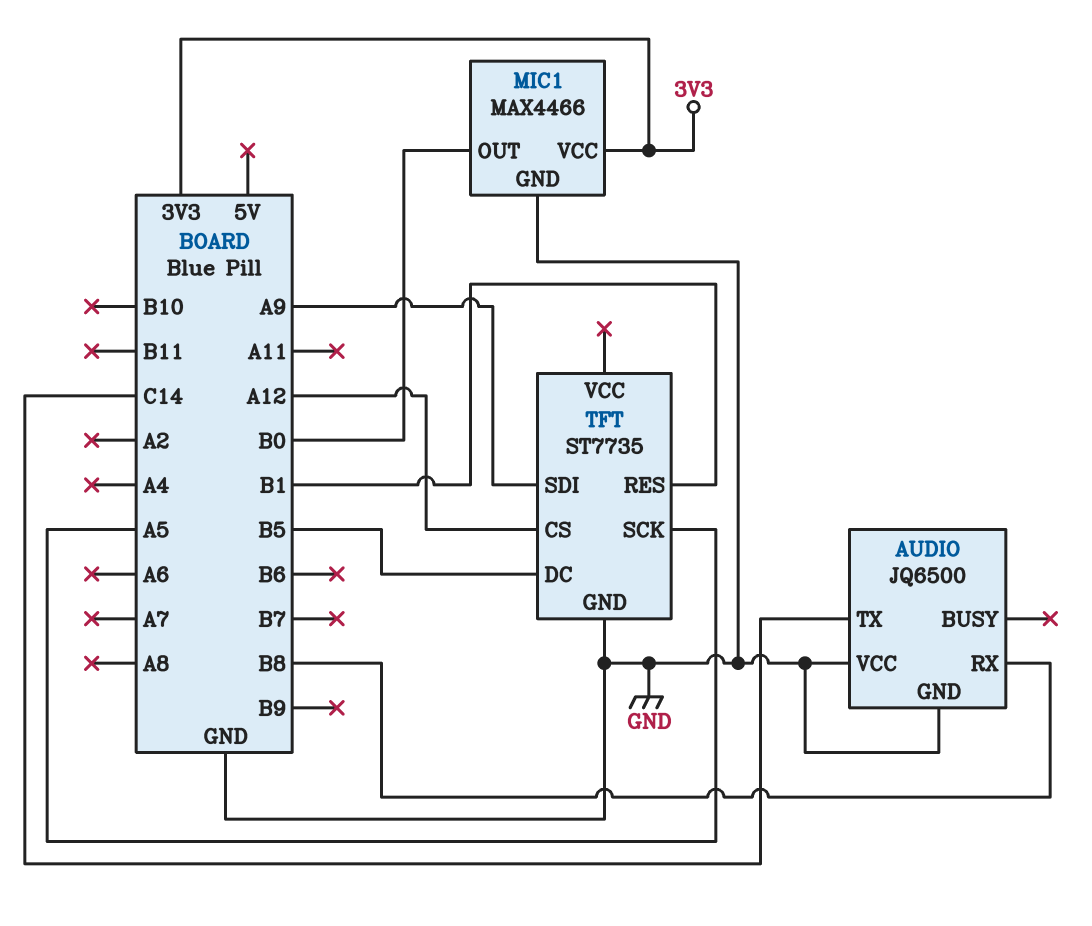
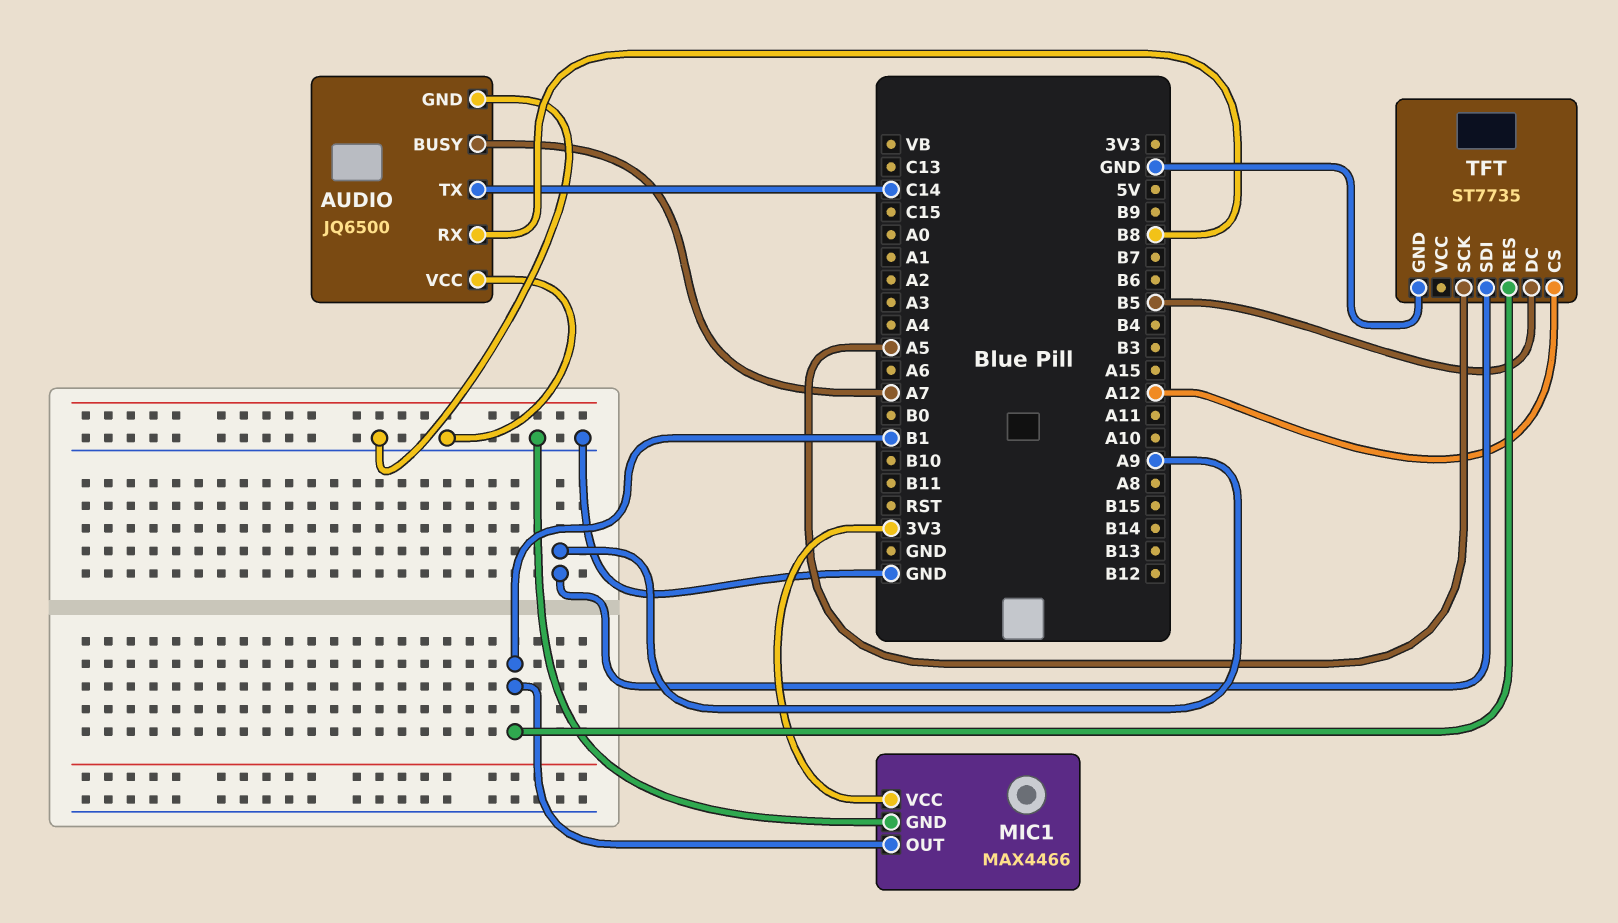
AUDIO pin BUSY: none -> A7
MIC1 pin OUT: B0 -> B1

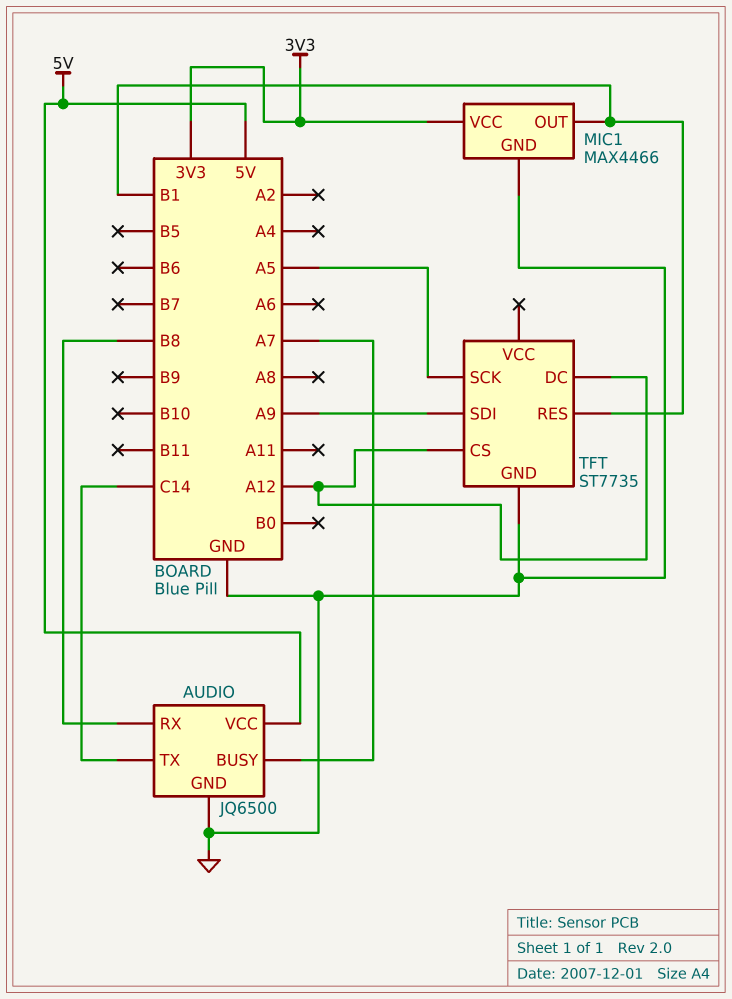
AUDIO pin VCC: GND -> 5V
TFT pin DC: B5 -> A12

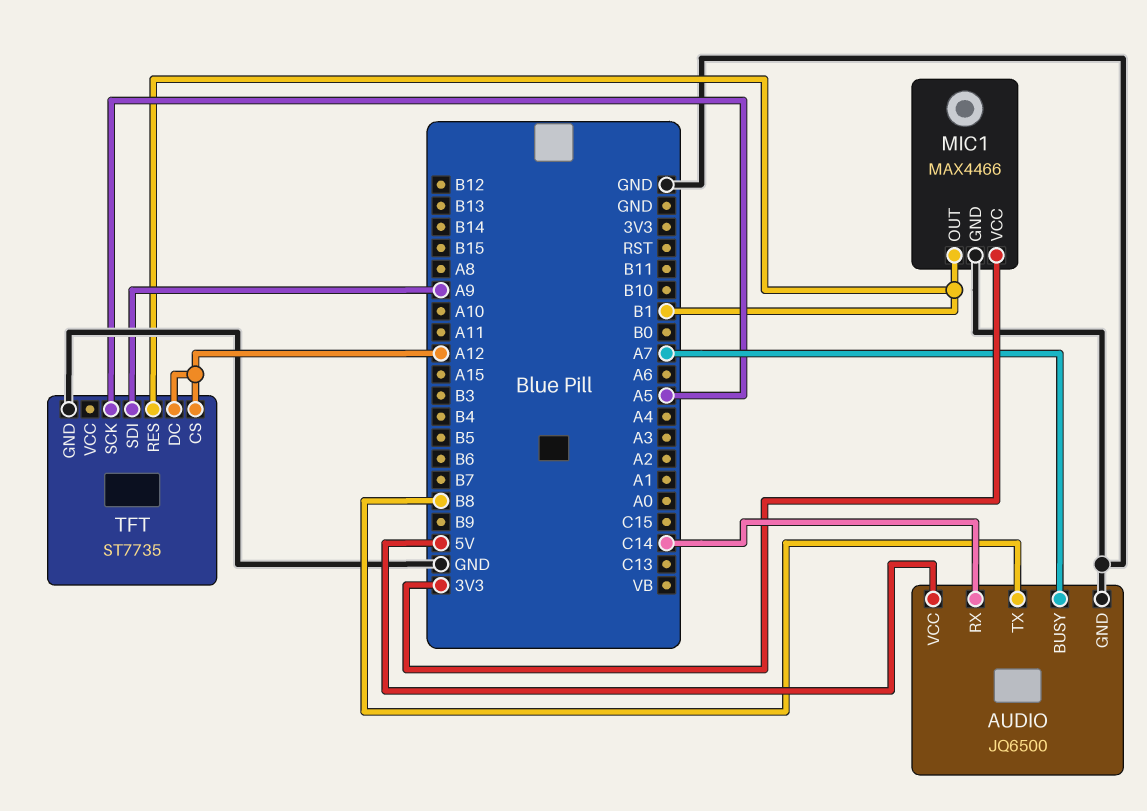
AUDIO pin RX: B8 -> C14
AUDIO pin TX: C14 -> B8

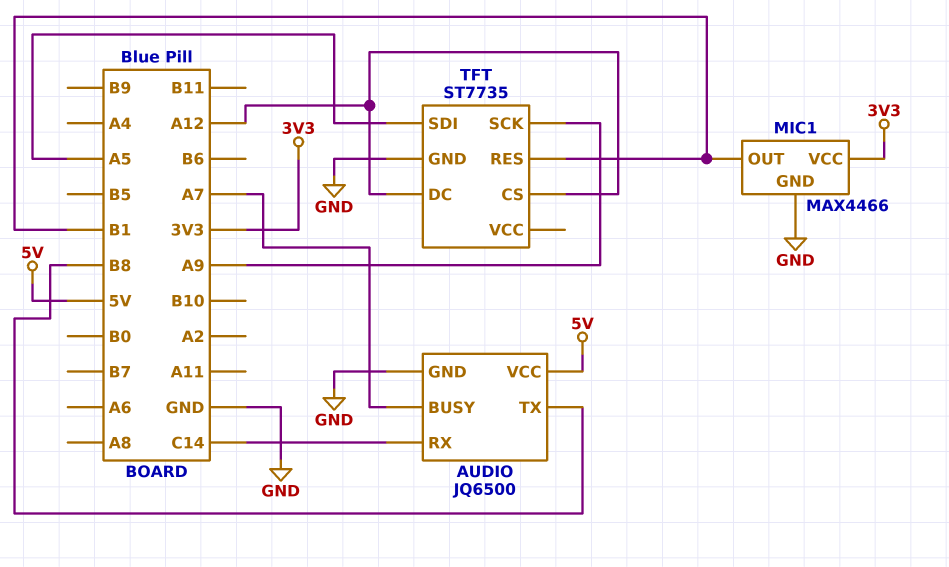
TFT pin SCK: A5 -> A9
TFT pin SDI: A9 -> A5

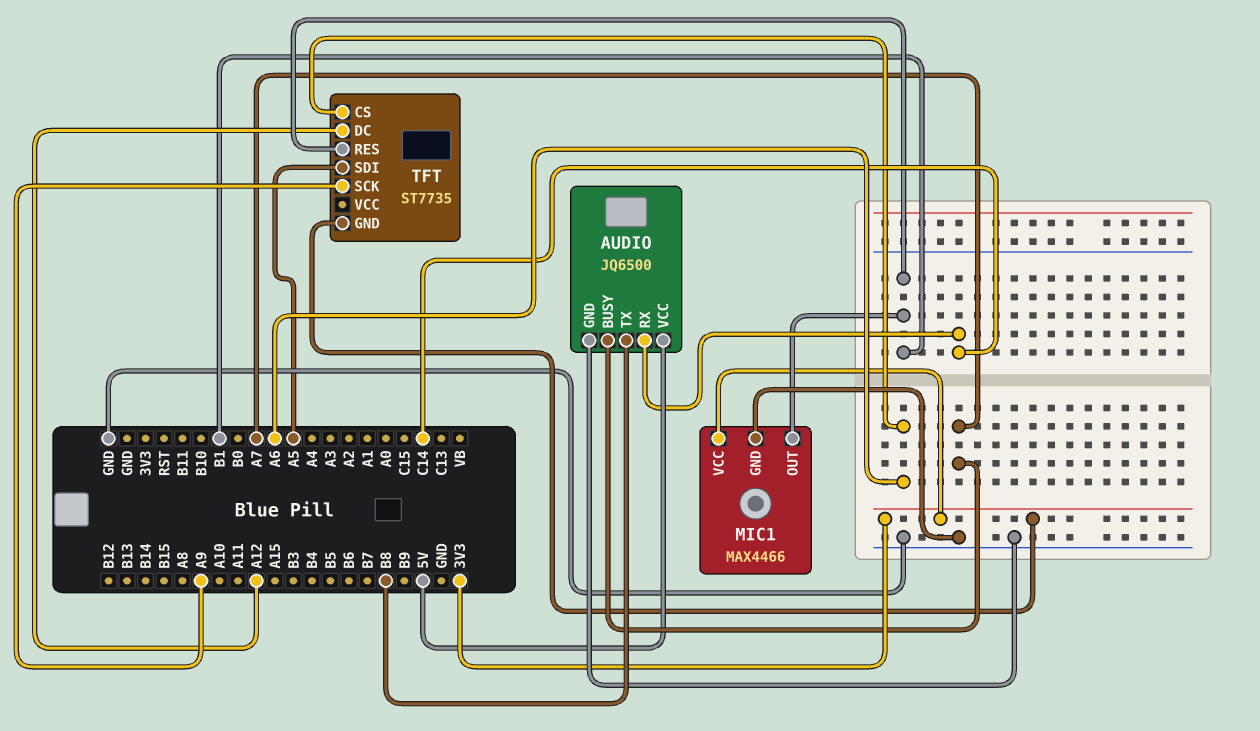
TFT pin CS: A12 -> A6
TFT pin GND: GND -> 3V3

